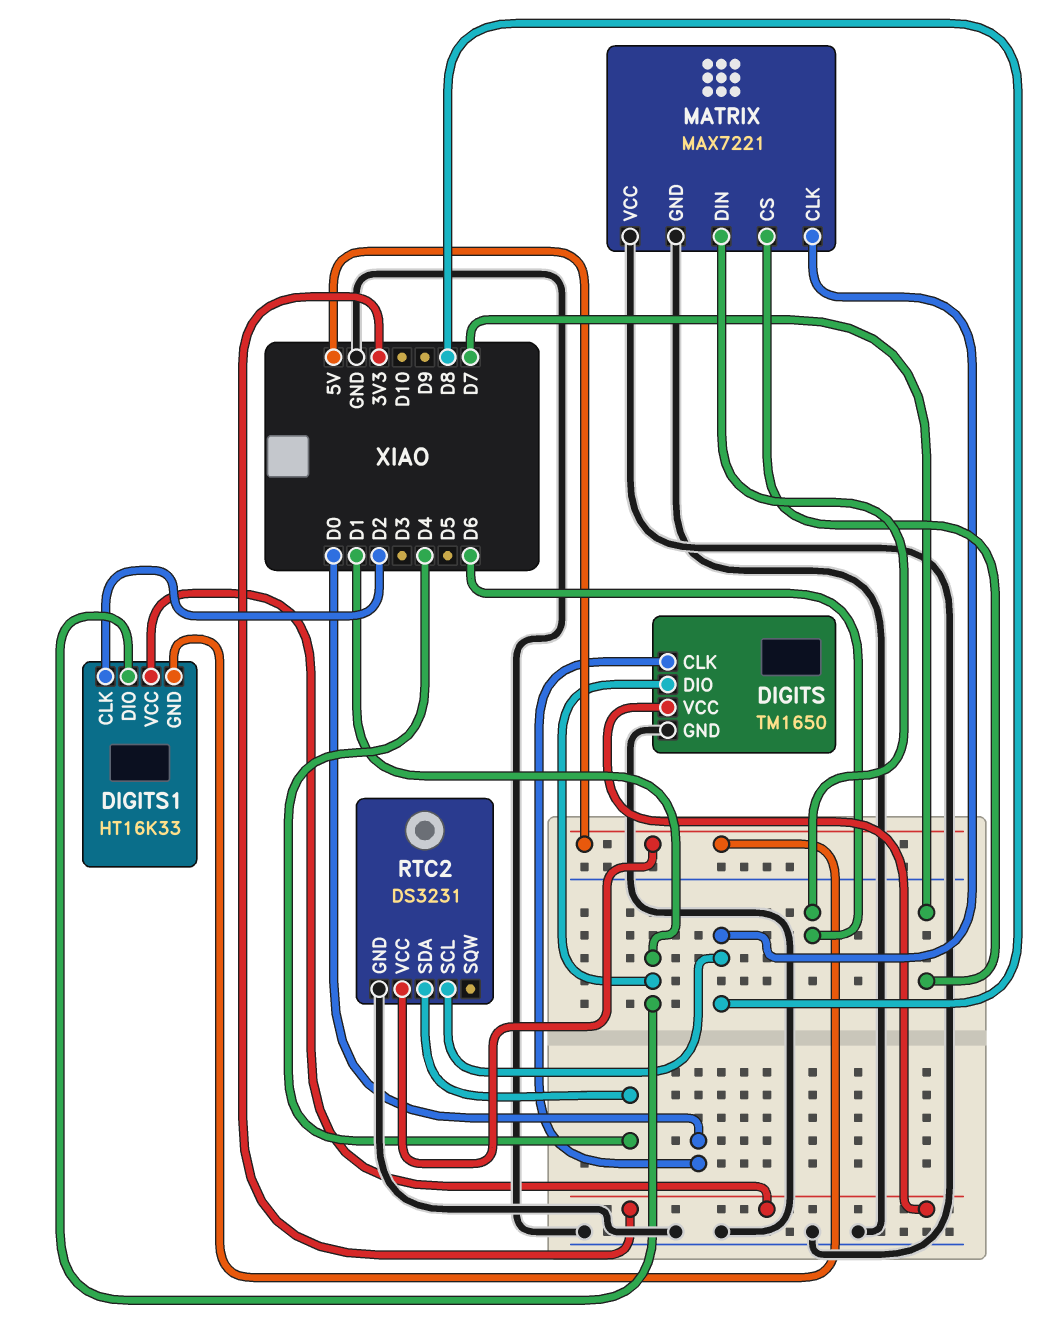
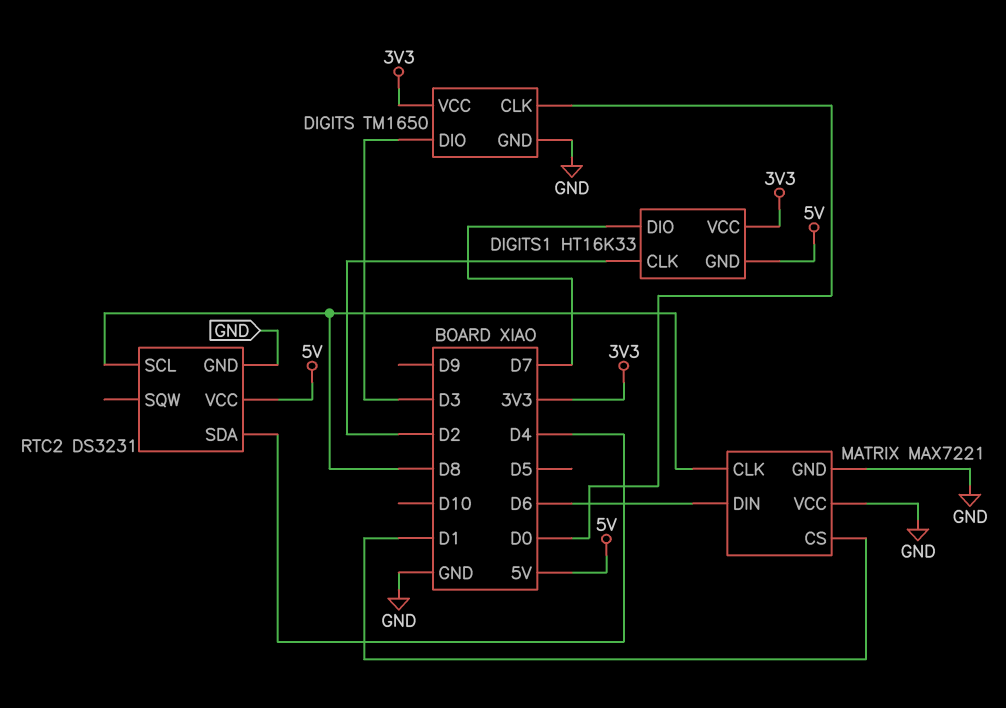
DIGITS pin DIO: D1 -> D3
DIGITS1 pin DIO: D1 -> D7
MATRIX pin CS: D7 -> D1

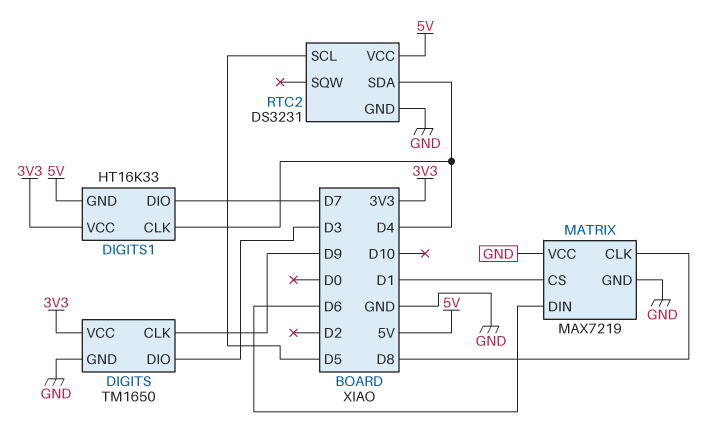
DIGITS pin CLK: D0 -> D9
DIGITS1 pin CLK: D2 -> D4
MATRIX: MAX7221 -> MAX7219
RTC2 pin SCL: D8 -> D5

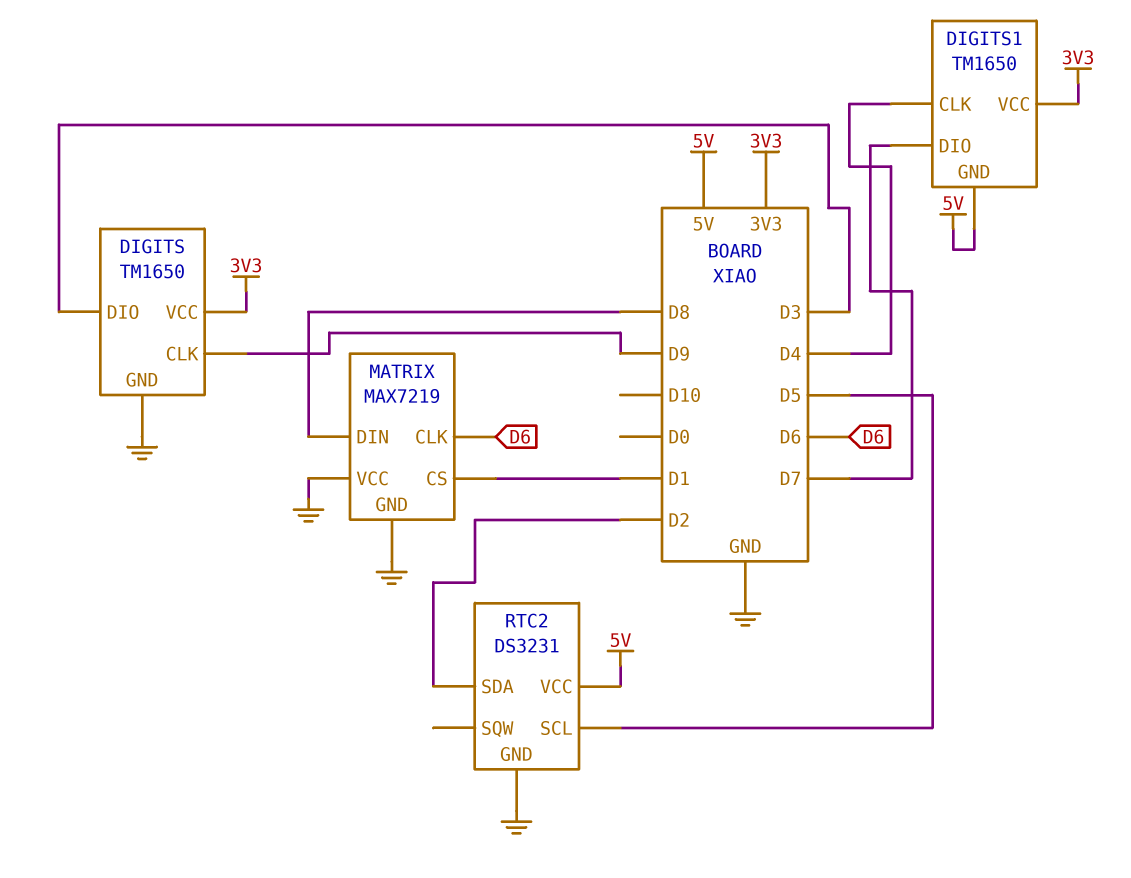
DIGITS1: HT16K33 -> TM1650
MATRIX pin CLK: D8 -> D6
MATRIX pin DIN: D6 -> D8
RTC2 pin SDA: D4 -> D2

